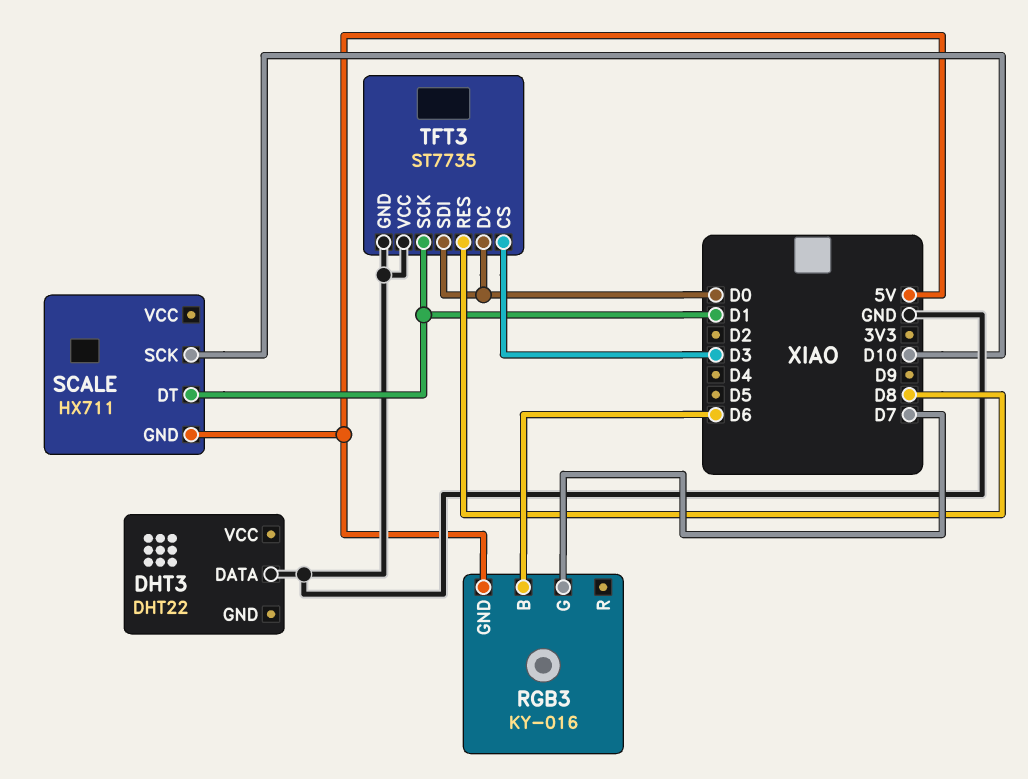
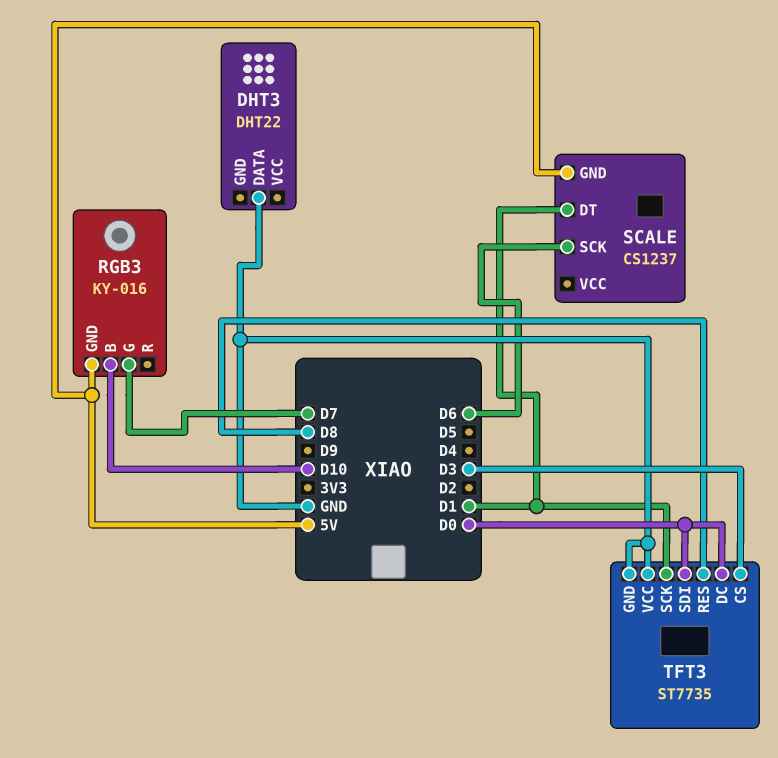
RGB3 pin B: D6 -> D10
SCALE: HX711 -> CS1237
SCALE pin SCK: D10 -> D6

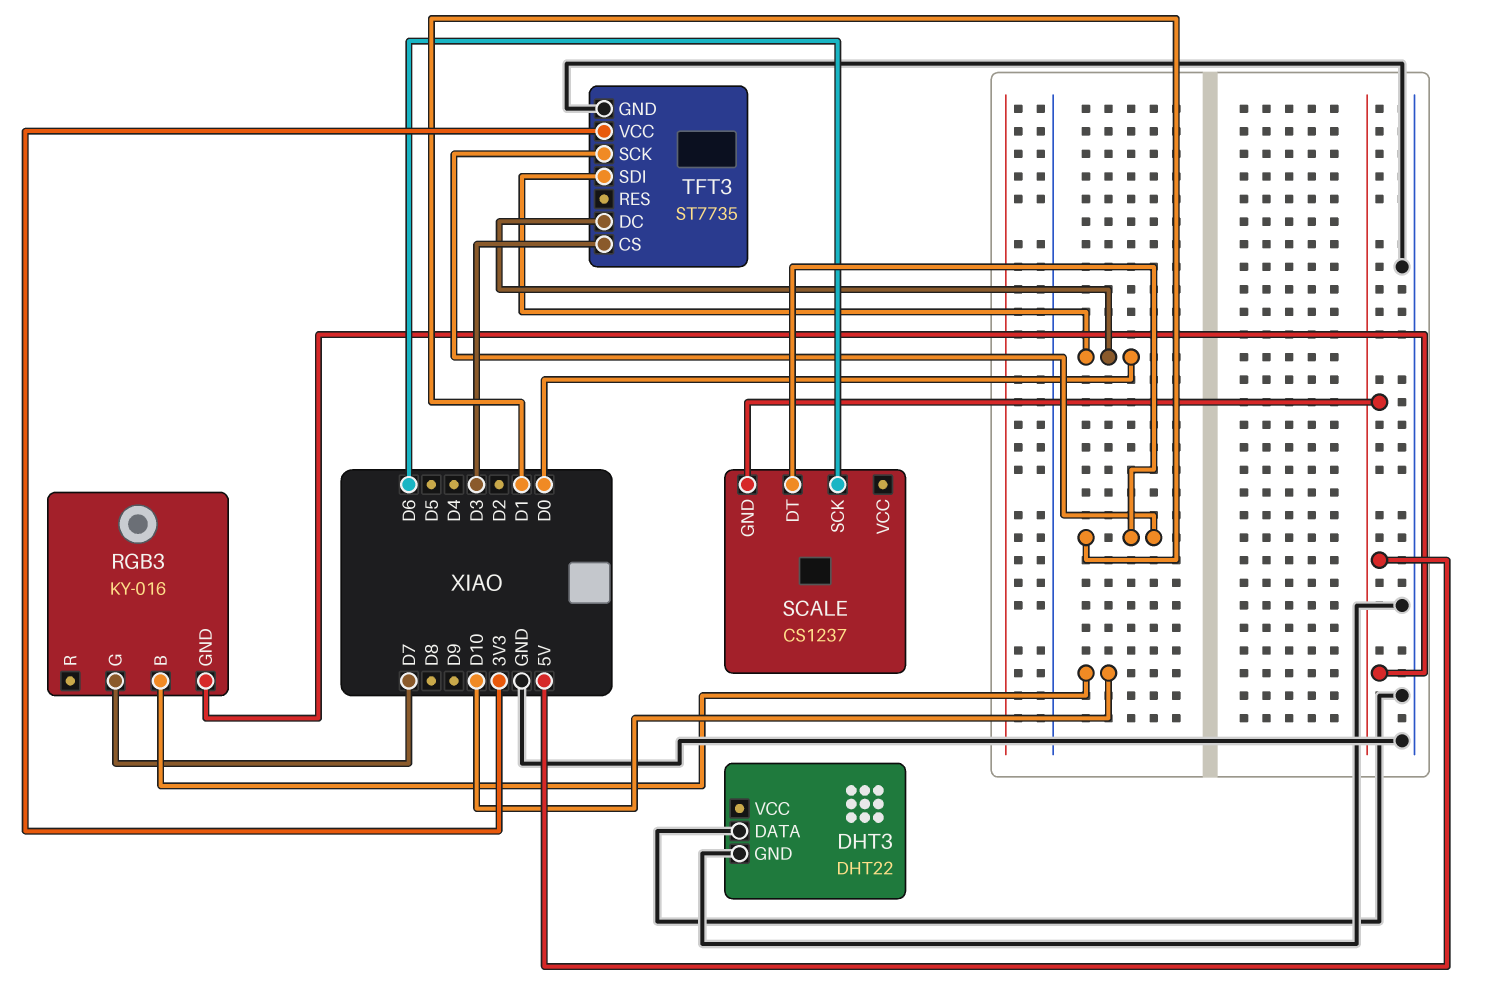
DHT3 pin GND: none -> GND
TFT3 pin RES: D8 -> none
TFT3 pin VCC: GND -> 3V3

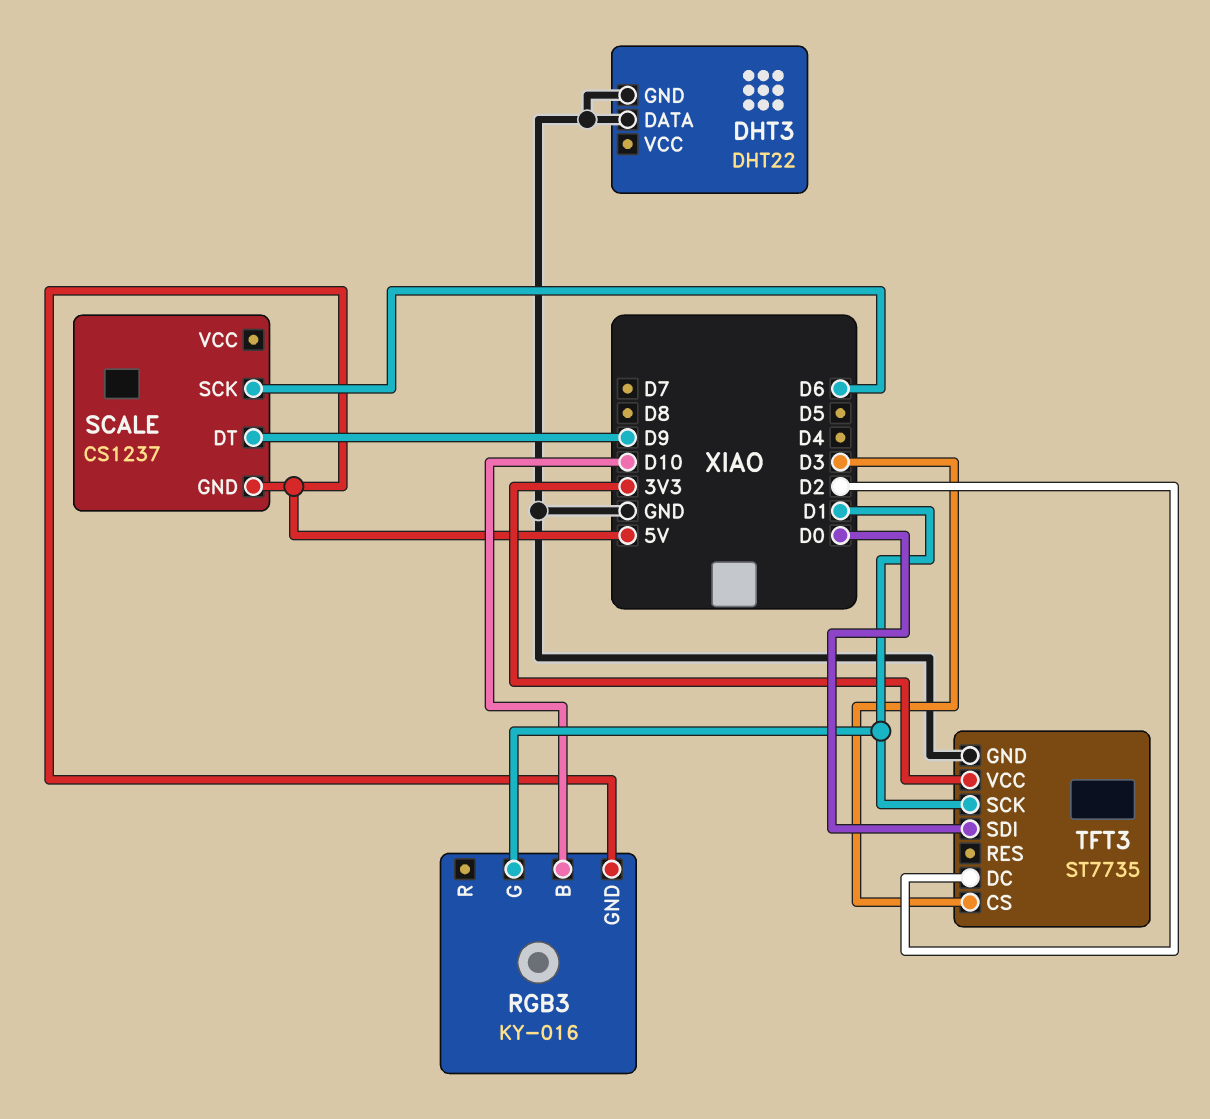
RGB3 pin G: D7 -> D1
SCALE pin DT: D1 -> D9
TFT3 pin DC: D0 -> D2

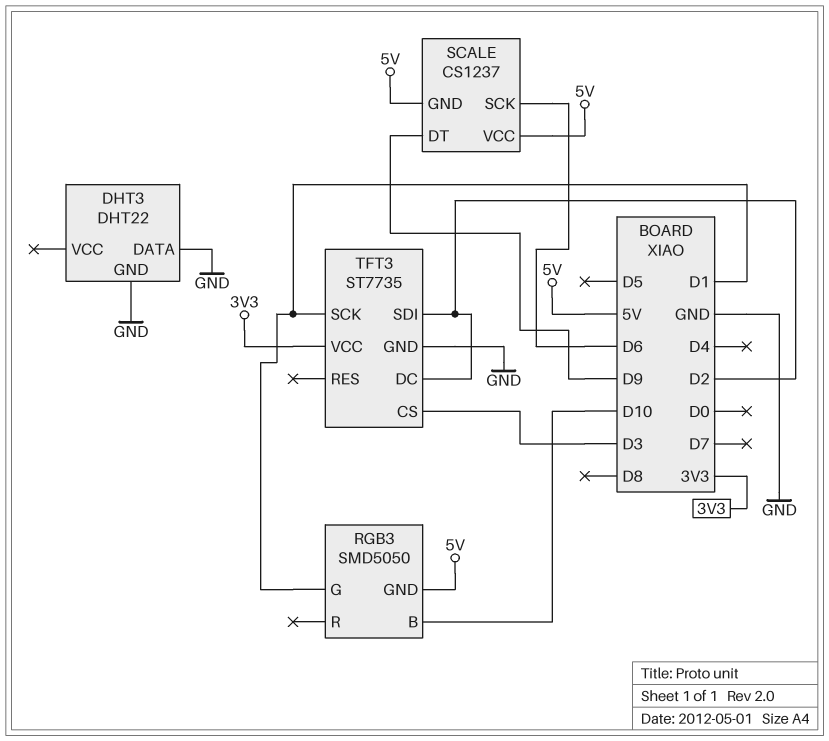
RGB3: KY-016 -> SMD5050
SCALE pin VCC: none -> 5V
TFT3 pin SDI: D0 -> D2

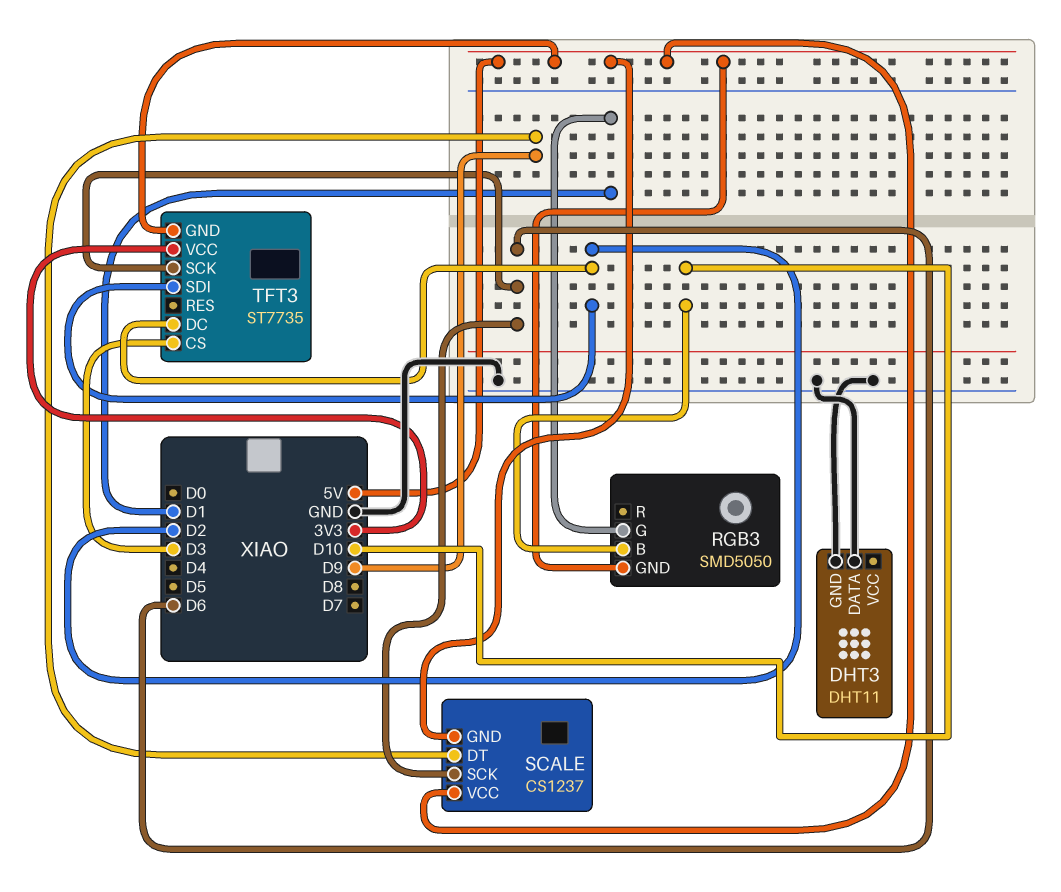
DHT3: DHT22 -> DHT11
TFT3 pin GND: GND -> 5V
TFT3 pin SCK: D1 -> D6

